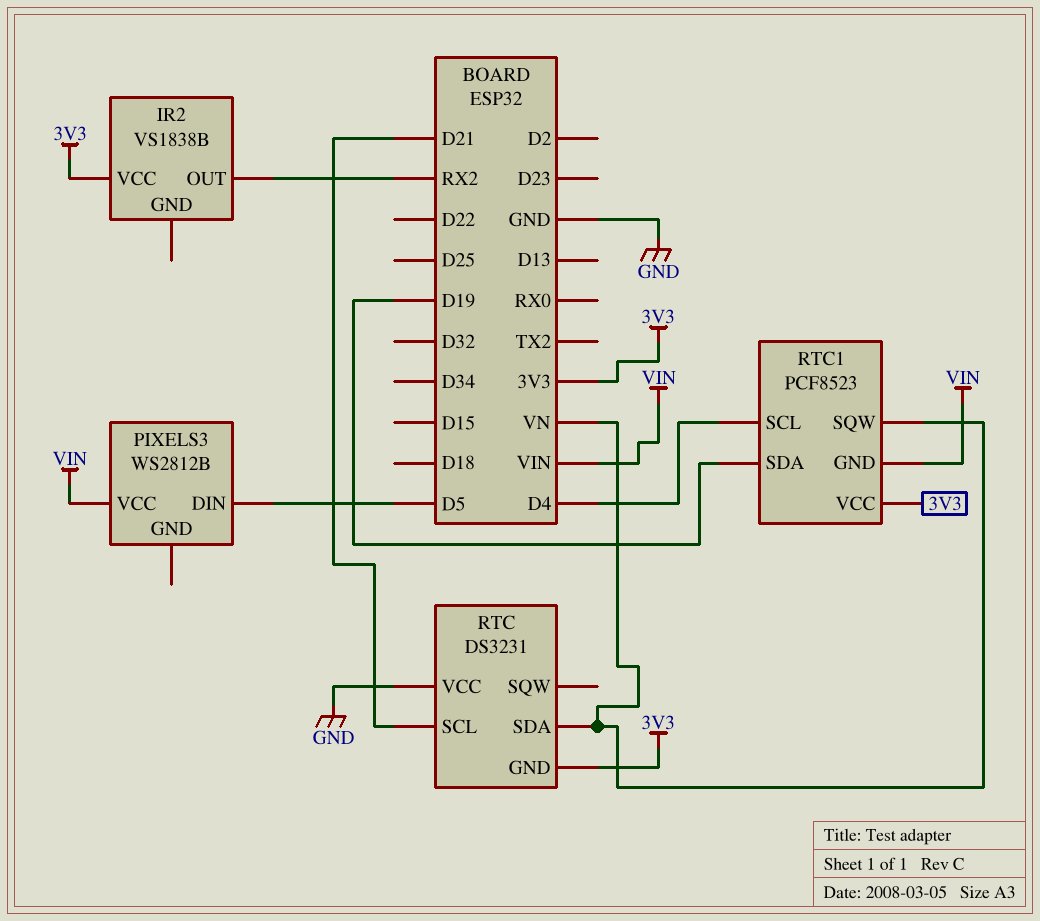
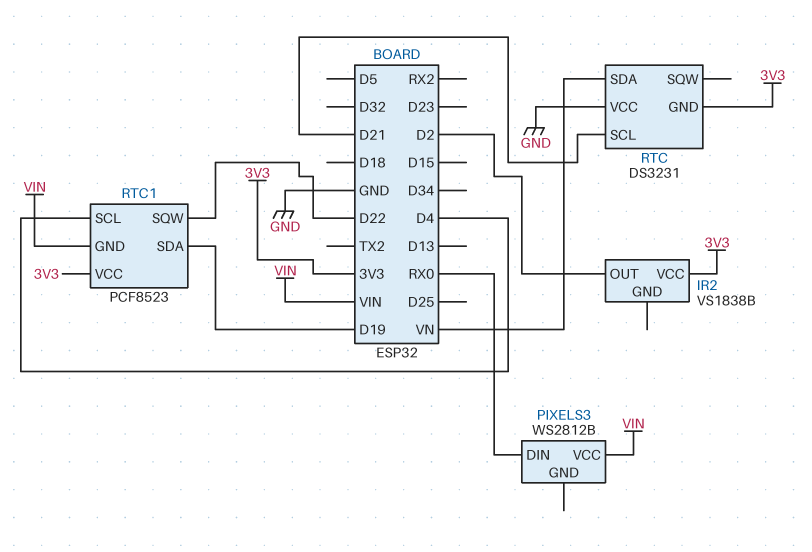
IR2 pin OUT: RX2 -> D2
PIXELS3 pin DIN: D5 -> RX0
RTC1 pin SQW: VN -> D22

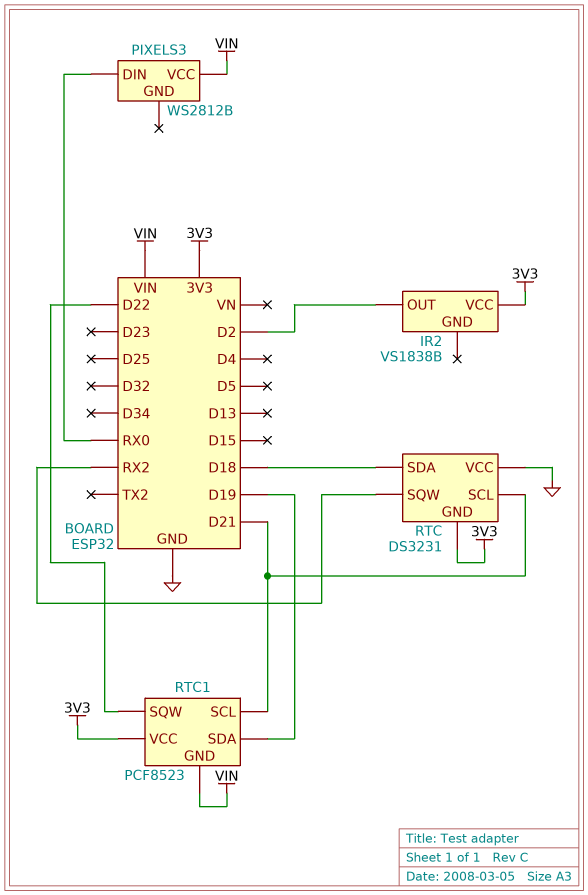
RTC pin SDA: VN -> D18
RTC pin SQW: none -> RX2
RTC1 pin SCL: D4 -> D21

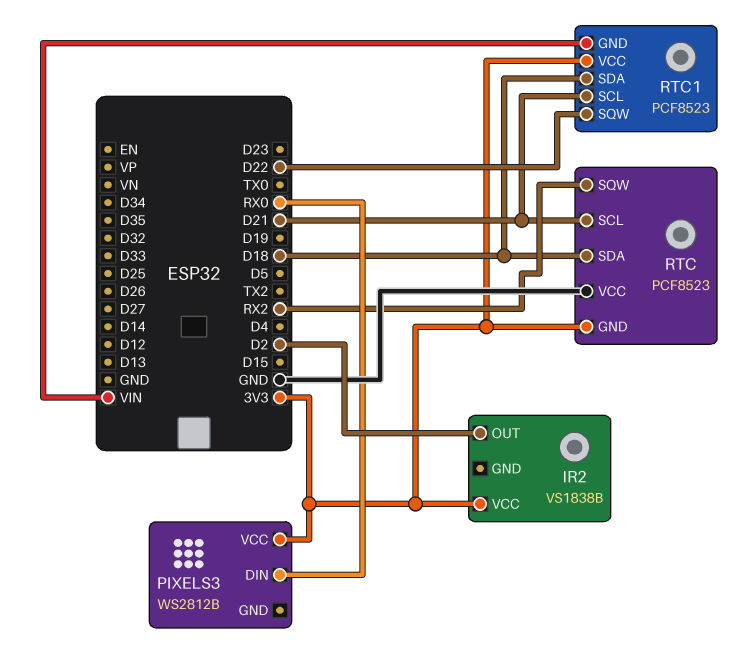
PIXELS3 pin VCC: VIN -> 3V3
RTC: DS3231 -> PCF8523
RTC1 pin SDA: D19 -> D18

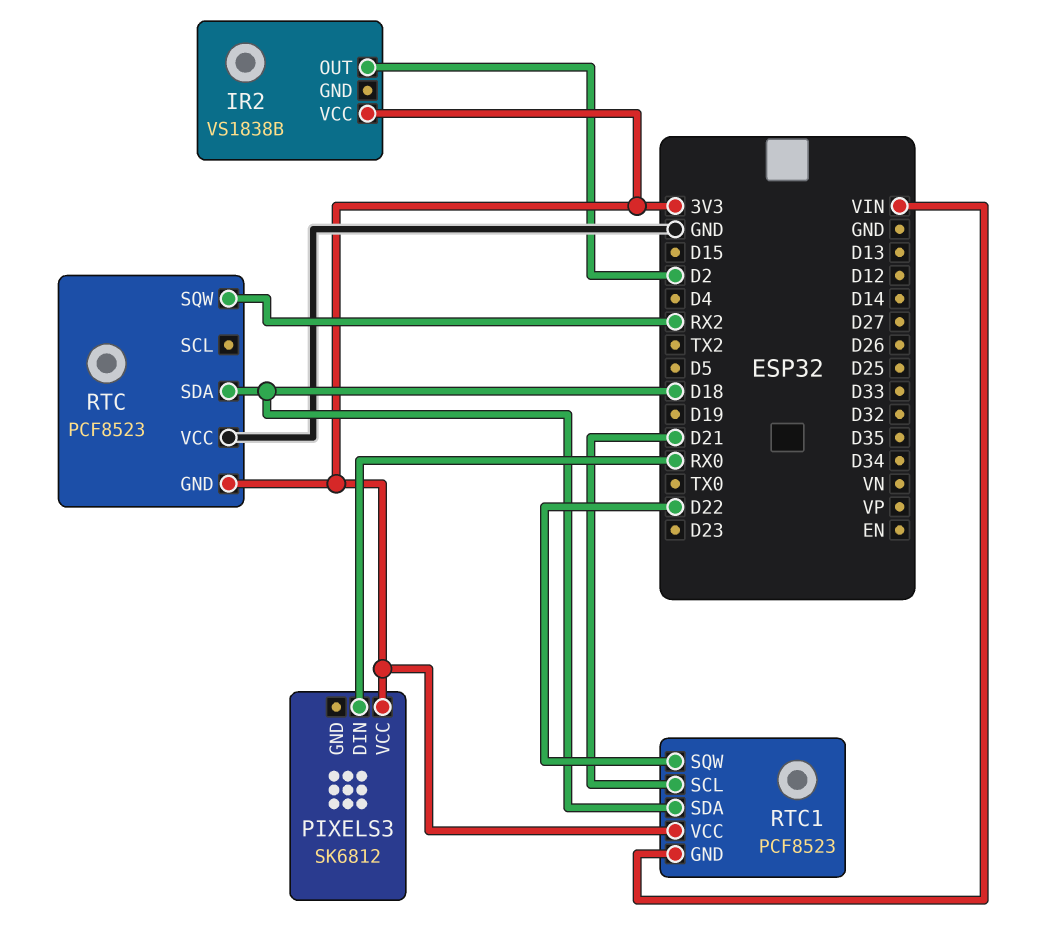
PIXELS3: WS2812B -> SK6812
RTC pin SCL: D21 -> none

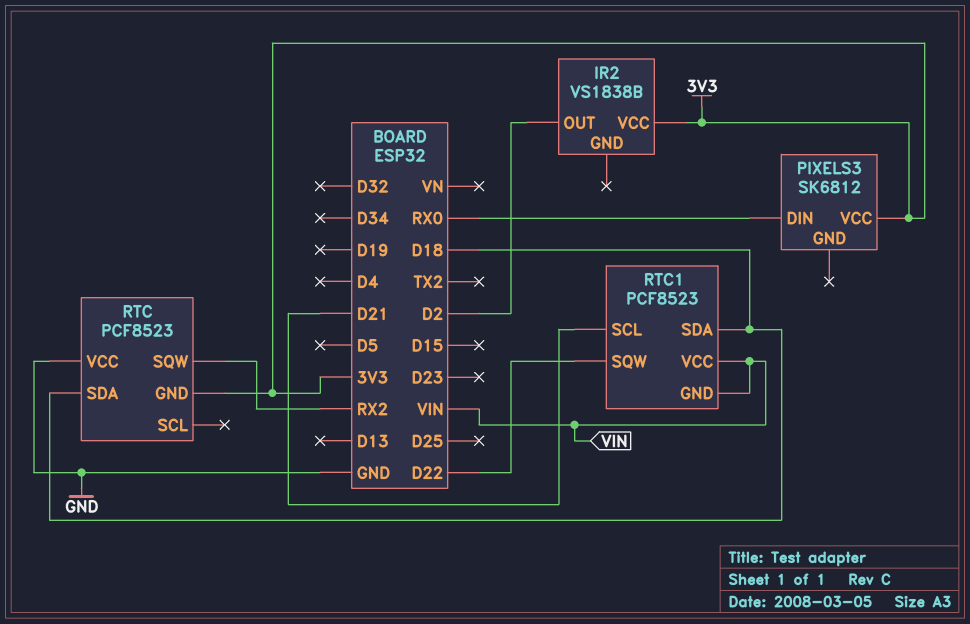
RTC1 pin VCC: 3V3 -> VIN

